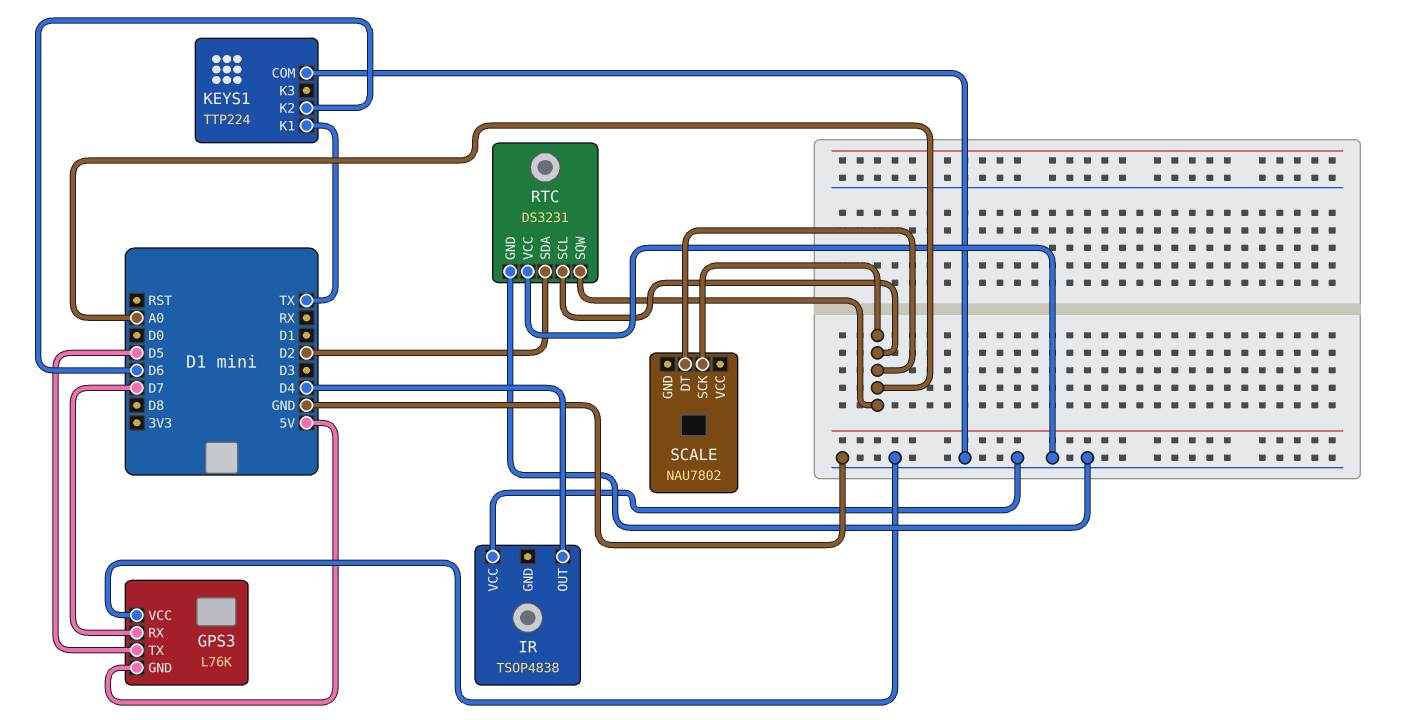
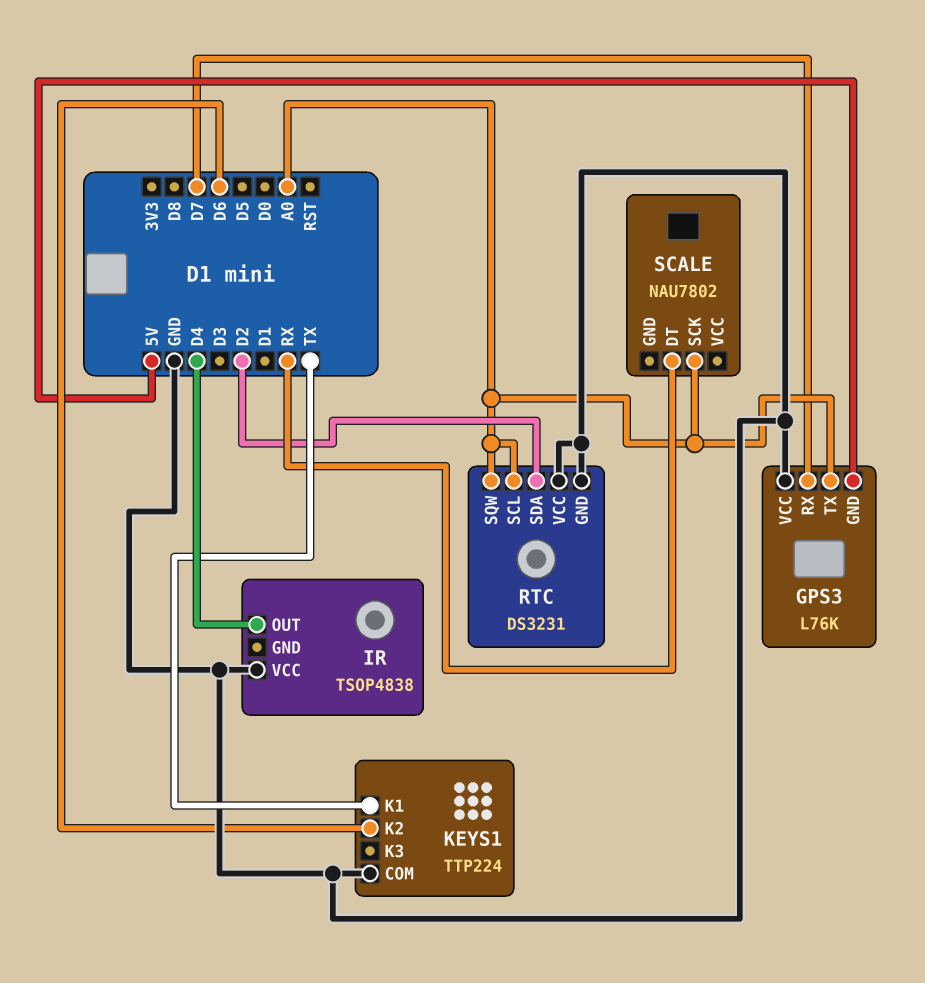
GPS3 pin TX: D5 -> A0
SCALE pin DT: A0 -> RX

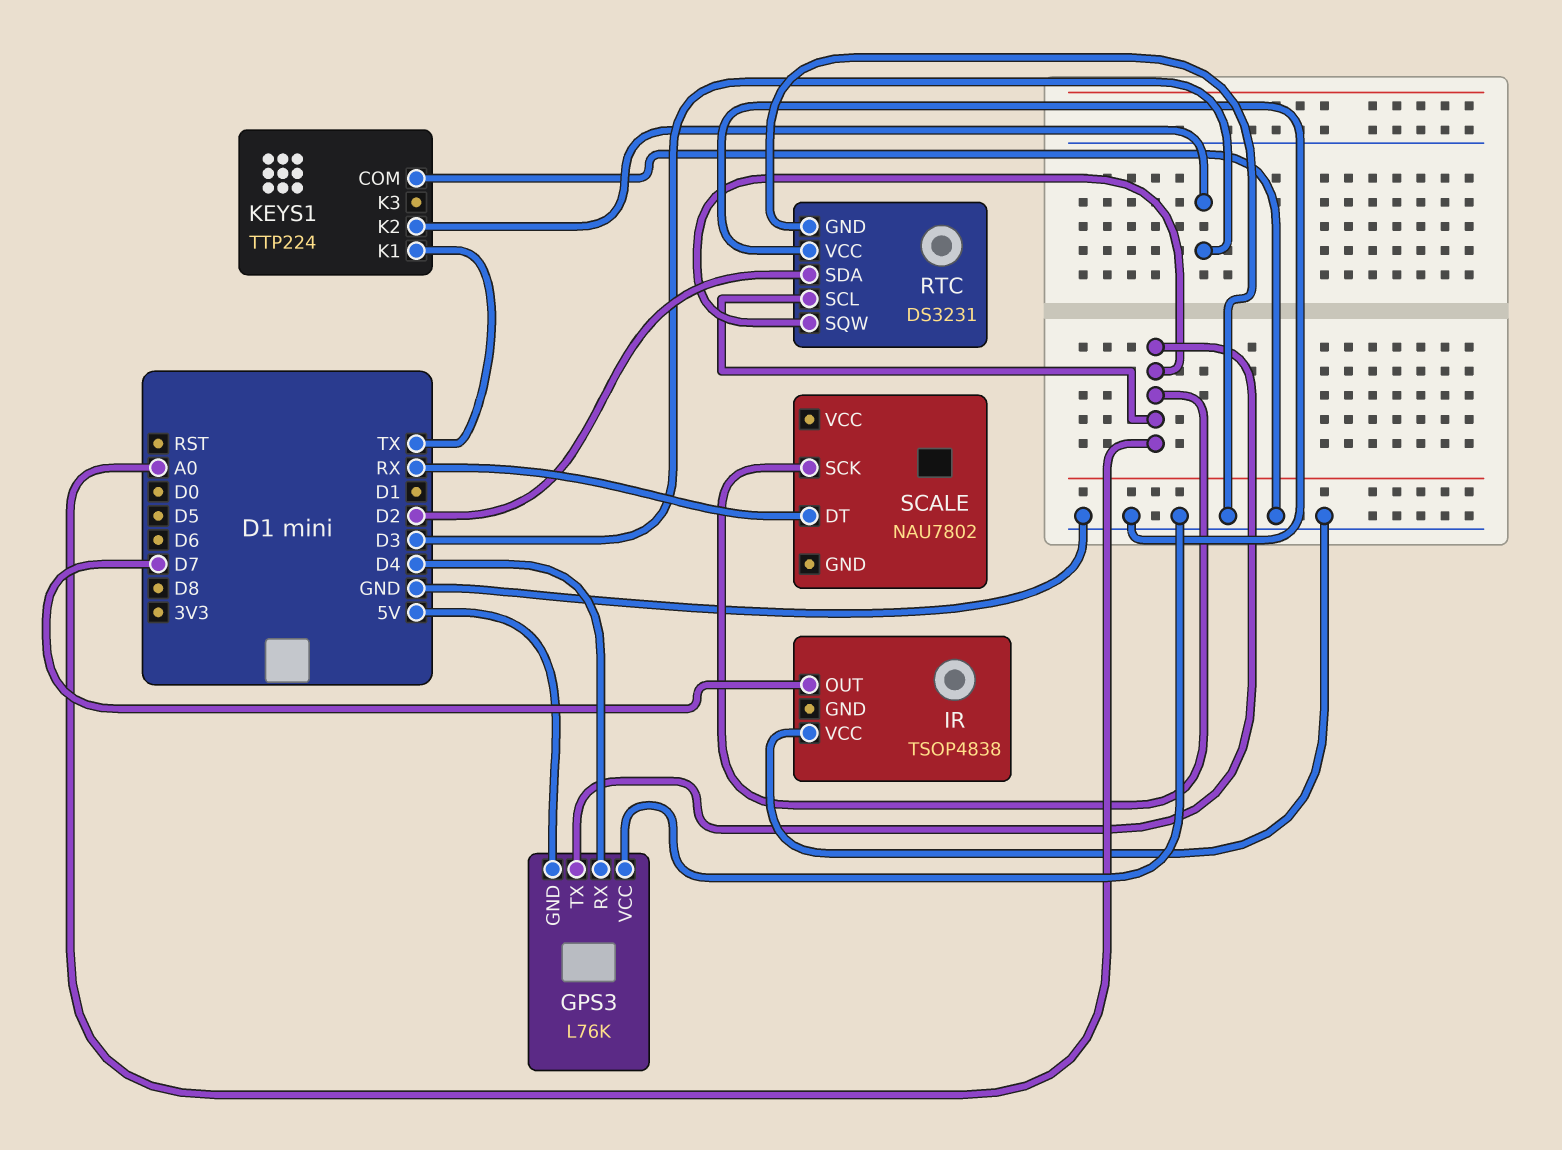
GPS3 pin RX: D7 -> D4
IR pin OUT: D4 -> D7
KEYS1 pin K2: D6 -> D3

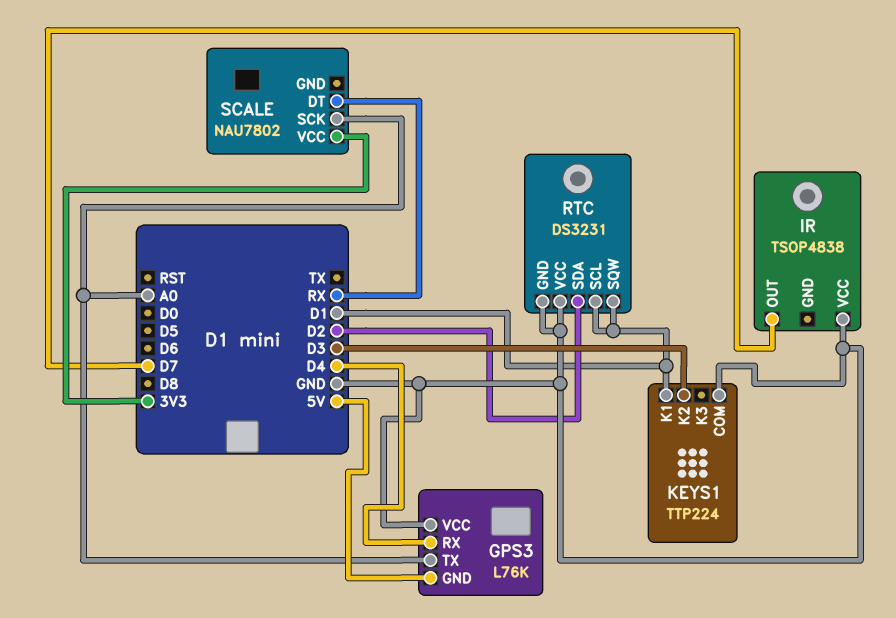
KEYS1 pin K1: TX -> D1
RTC pin SCL: A0 -> D1
RTC pin SQW: A0 -> D1
SCALE pin VCC: none -> 3V3

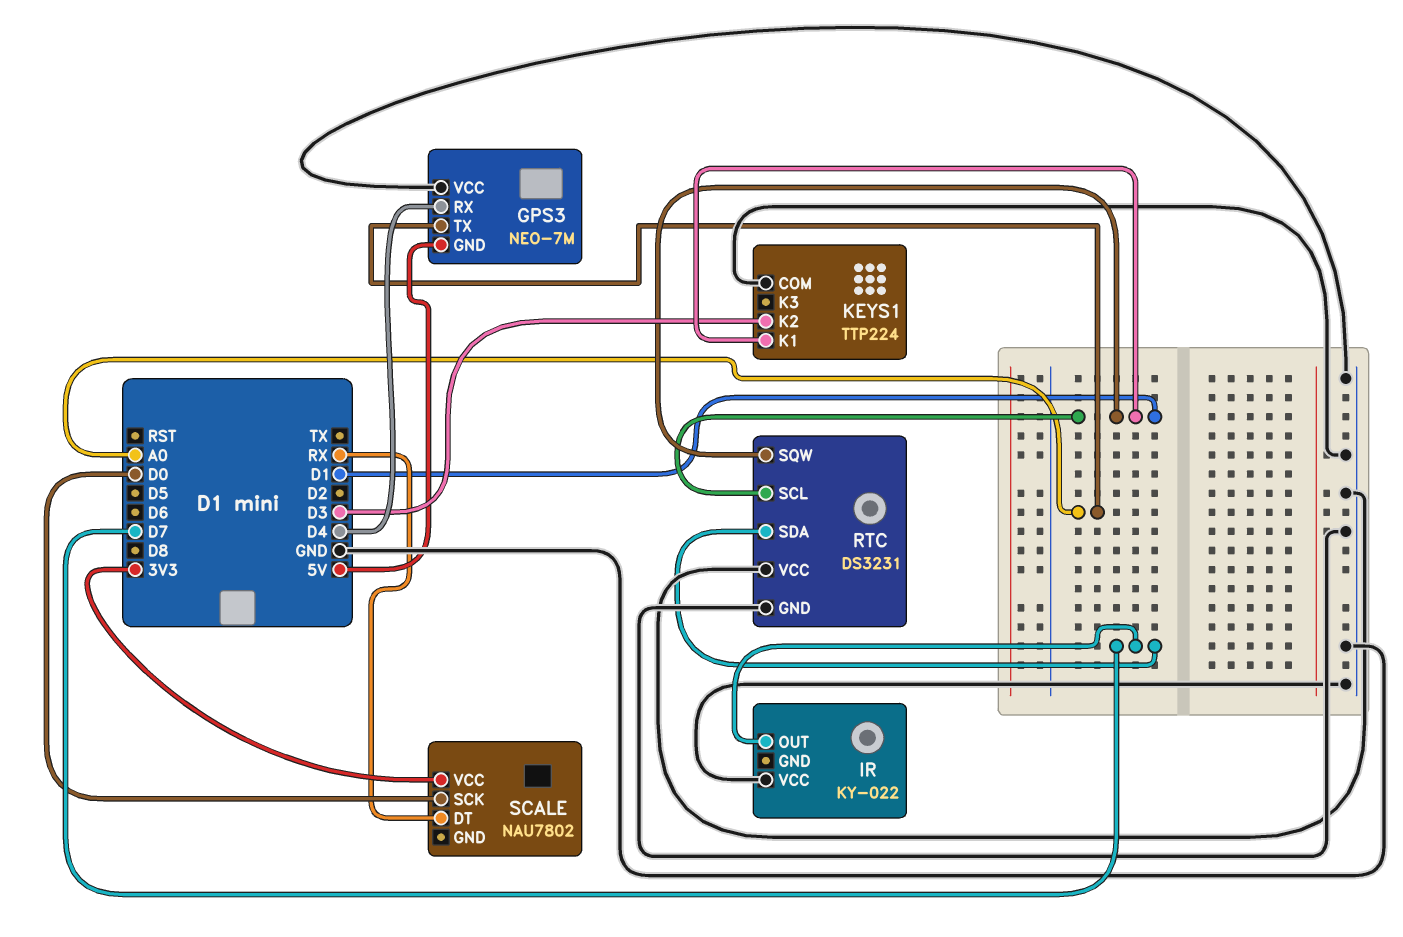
GPS3: L76K -> NEO-7M
IR: TSOP4838 -> KY-022
RTC pin SDA: D2 -> D7
SCALE pin SCK: A0 -> D0

